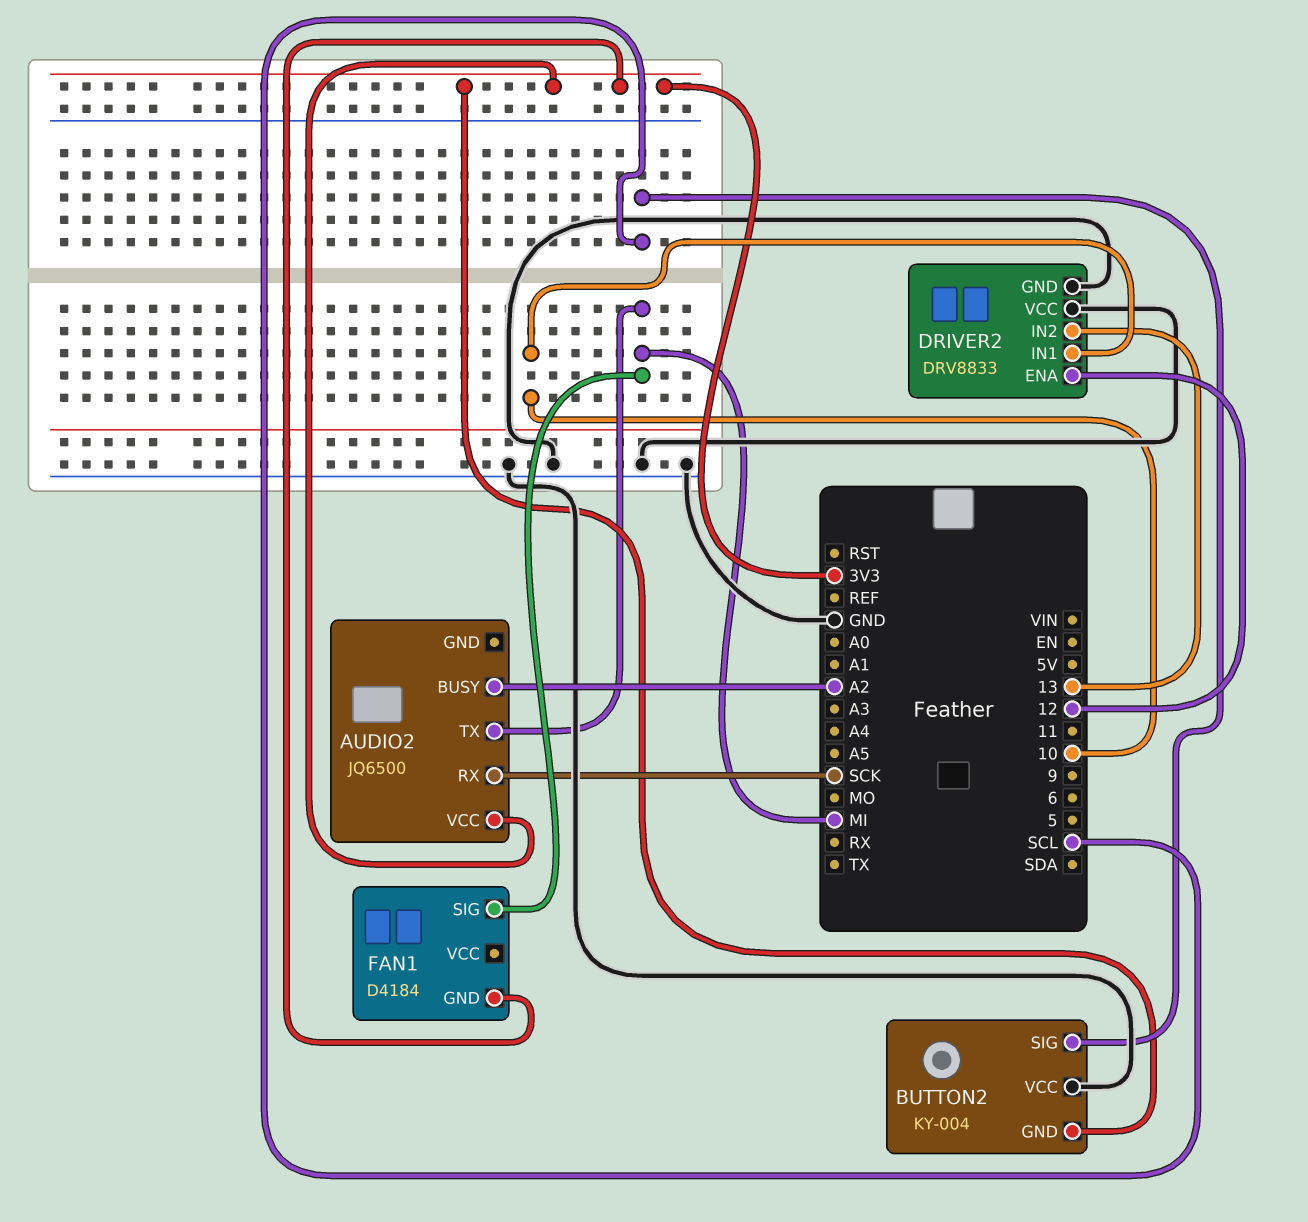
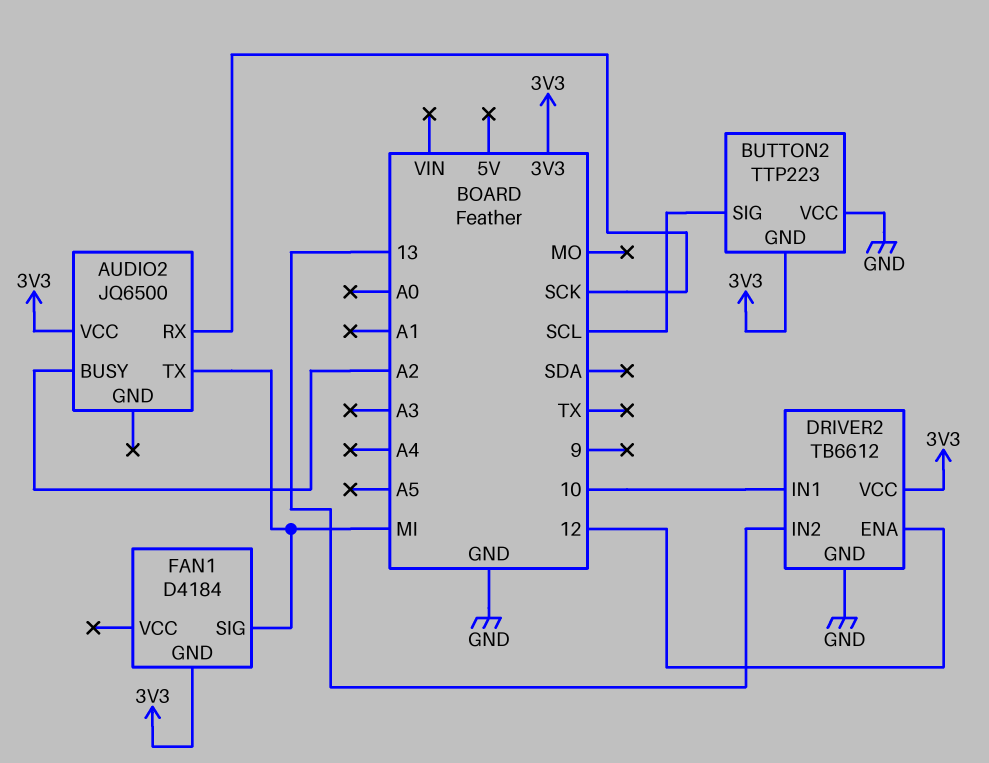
BUTTON2: KY-004 -> TTP223
DRIVER2: DRV8833 -> TB6612
DRIVER2 pin VCC: GND -> 3V3

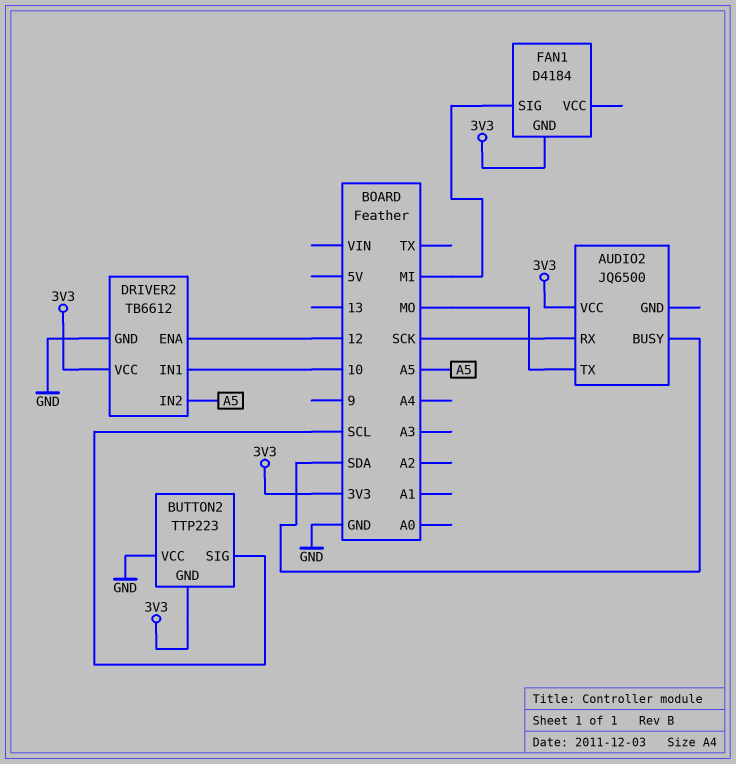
AUDIO2 pin BUSY: A2 -> SDA
AUDIO2 pin TX: MI -> MO
DRIVER2 pin IN2: 13 -> A5

